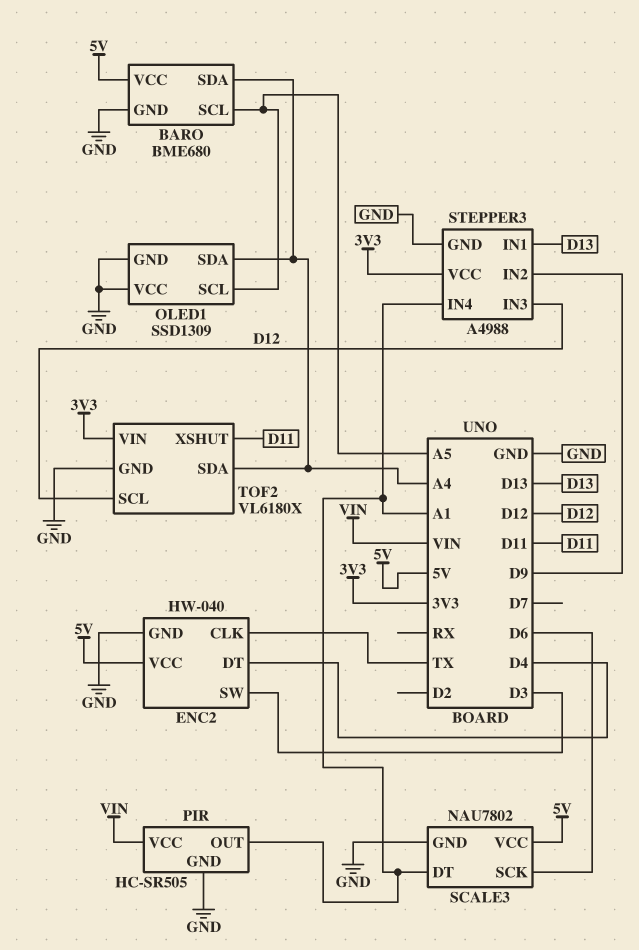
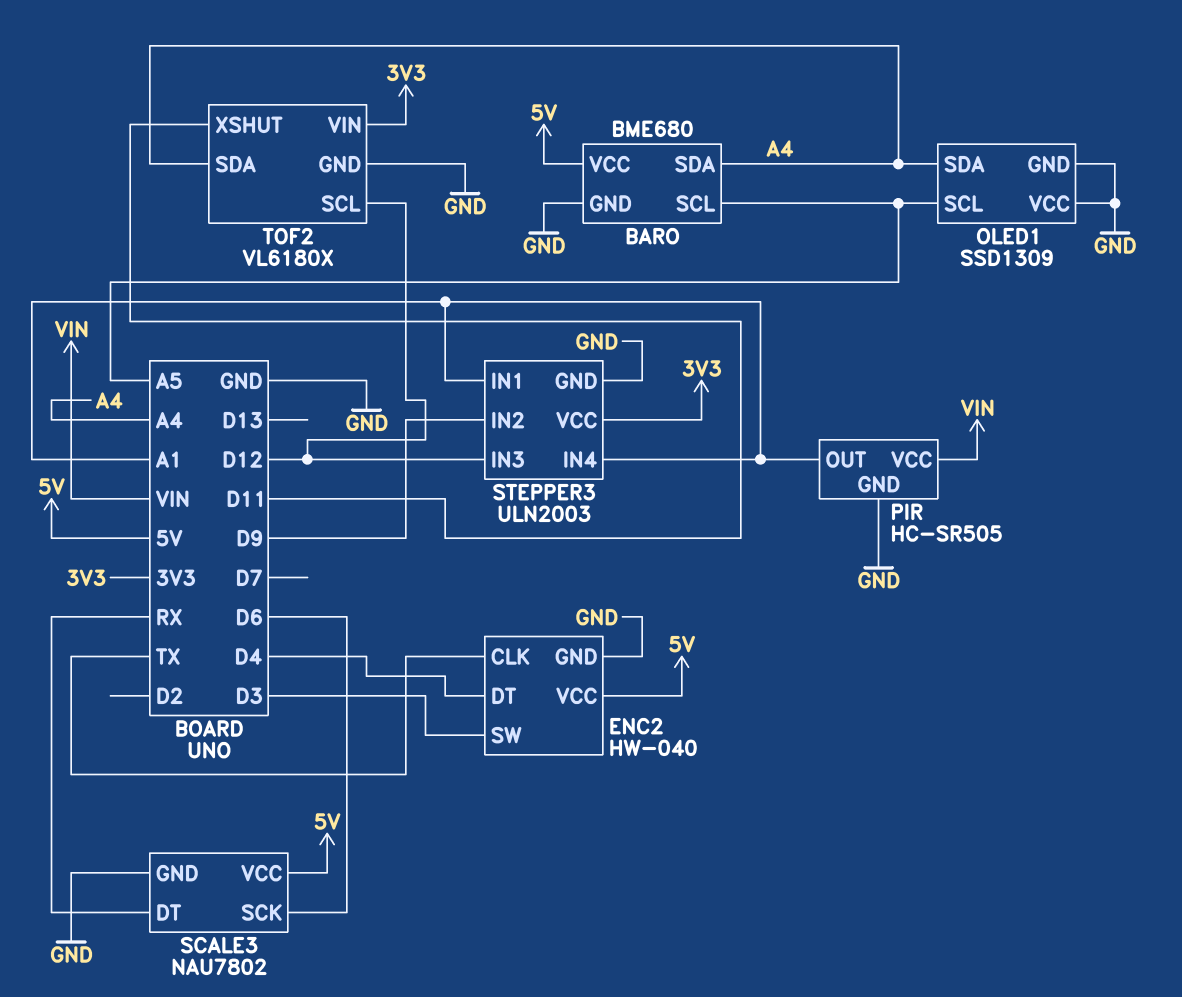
SCALE3 pin DT: A1 -> RX
STEPPER3: A4988 -> ULN2003
STEPPER3 pin IN1: D13 -> A1

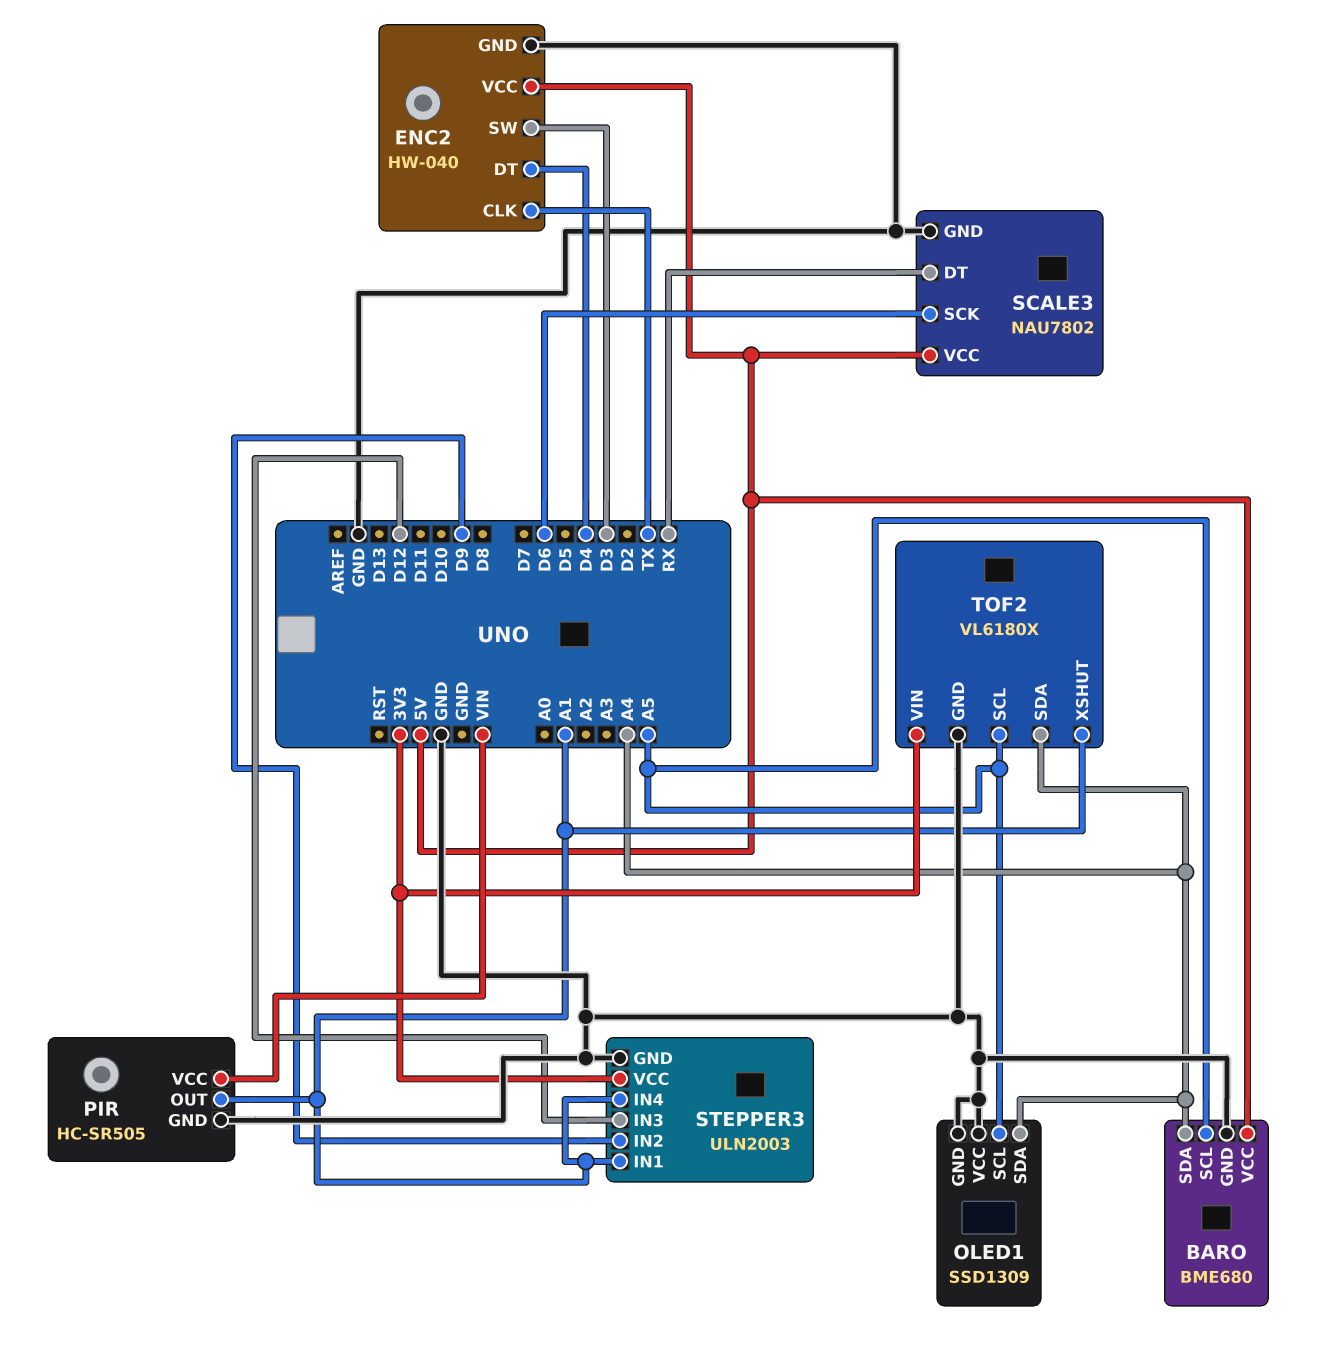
TOF2 pin SCL: D12 -> A5
TOF2 pin XSHUT: D11 -> A1

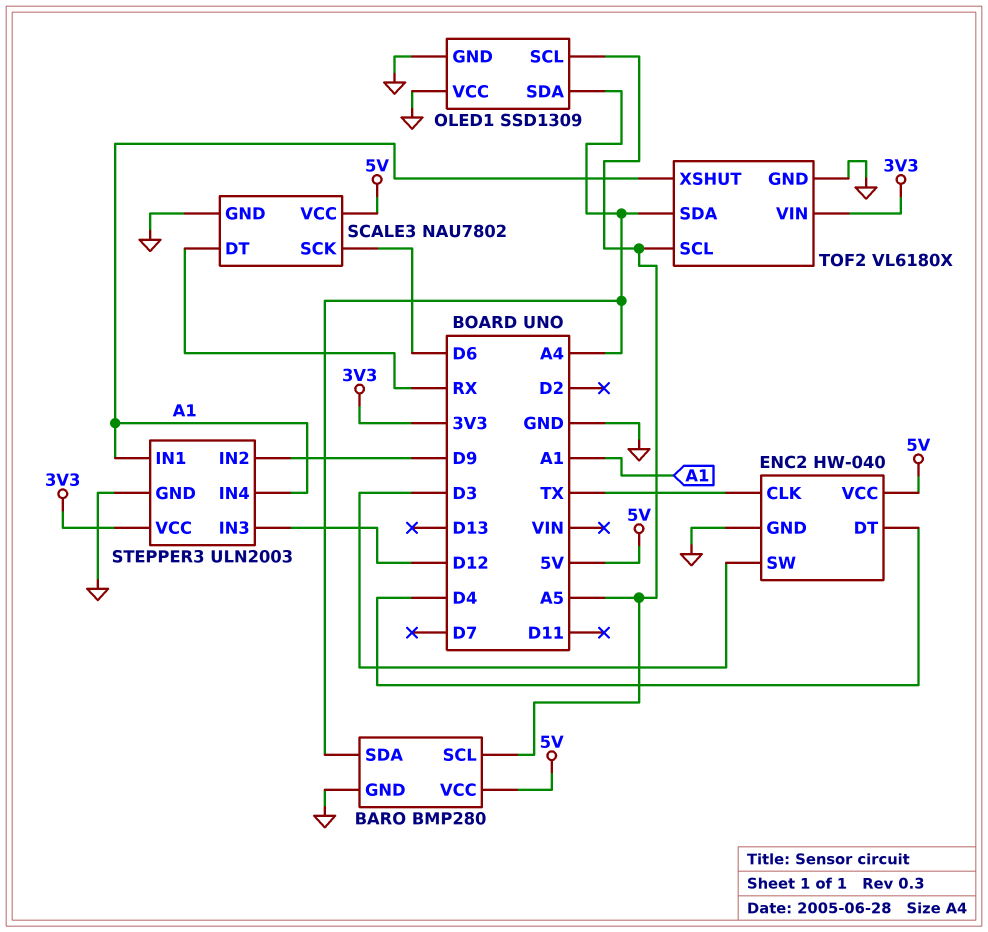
BARO: BME680 -> BMP280
PIR: HC-SR505 -> none
PIR pin GND: GND -> none
PIR pin OUT: A1 -> none
PIR pin VCC: VIN -> none

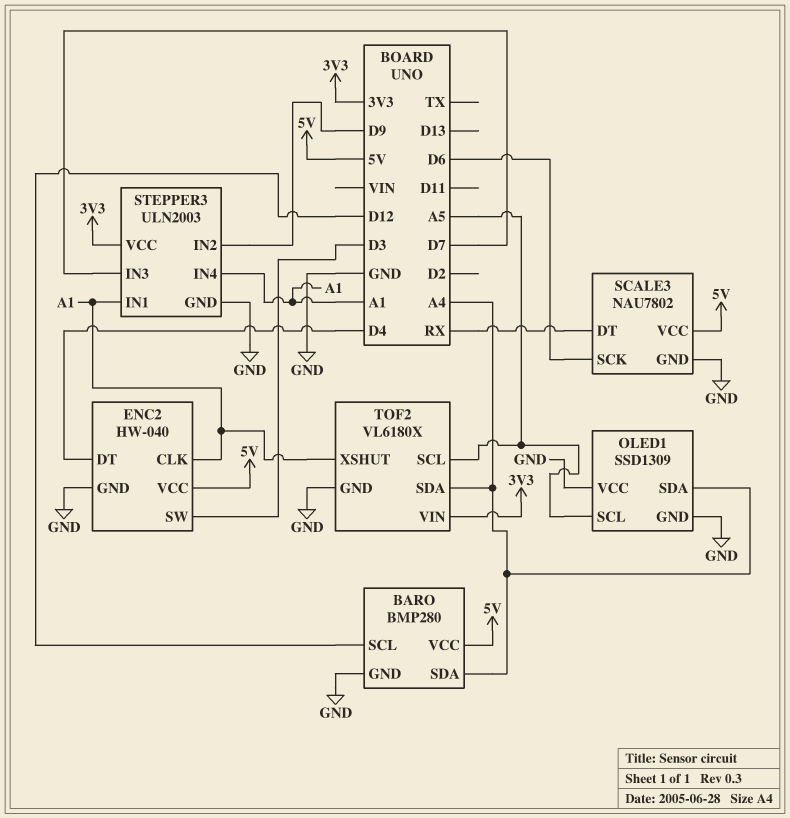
BARO pin SCL: A5 -> D12
ENC2 pin CLK: TX -> A1
STEPPER3 pin IN3: D12 -> D7

